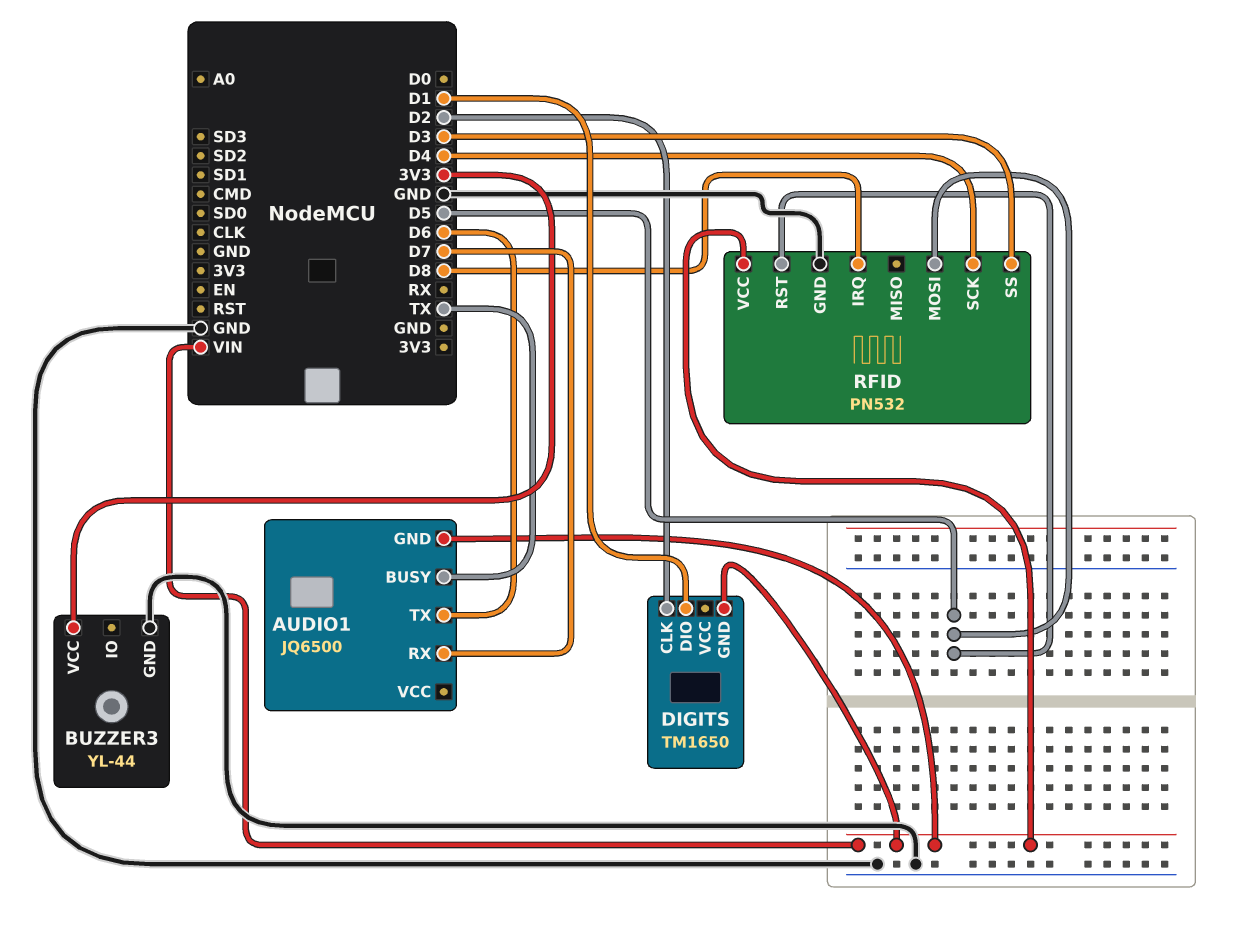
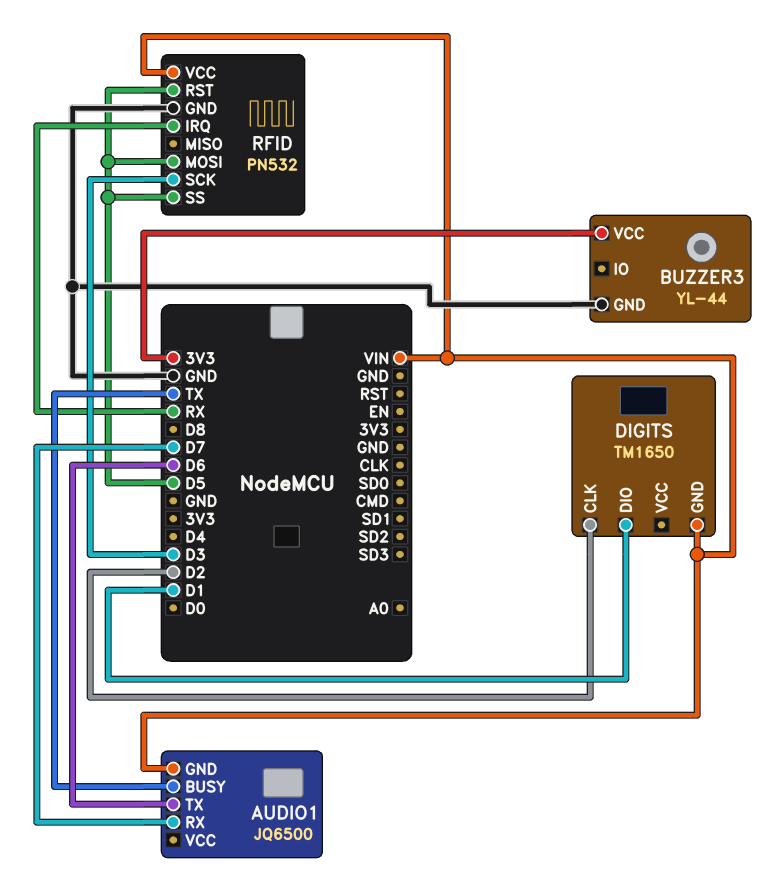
RFID pin IRQ: D8 -> RX
RFID pin SCK: D4 -> D3
RFID pin SS: D3 -> D5

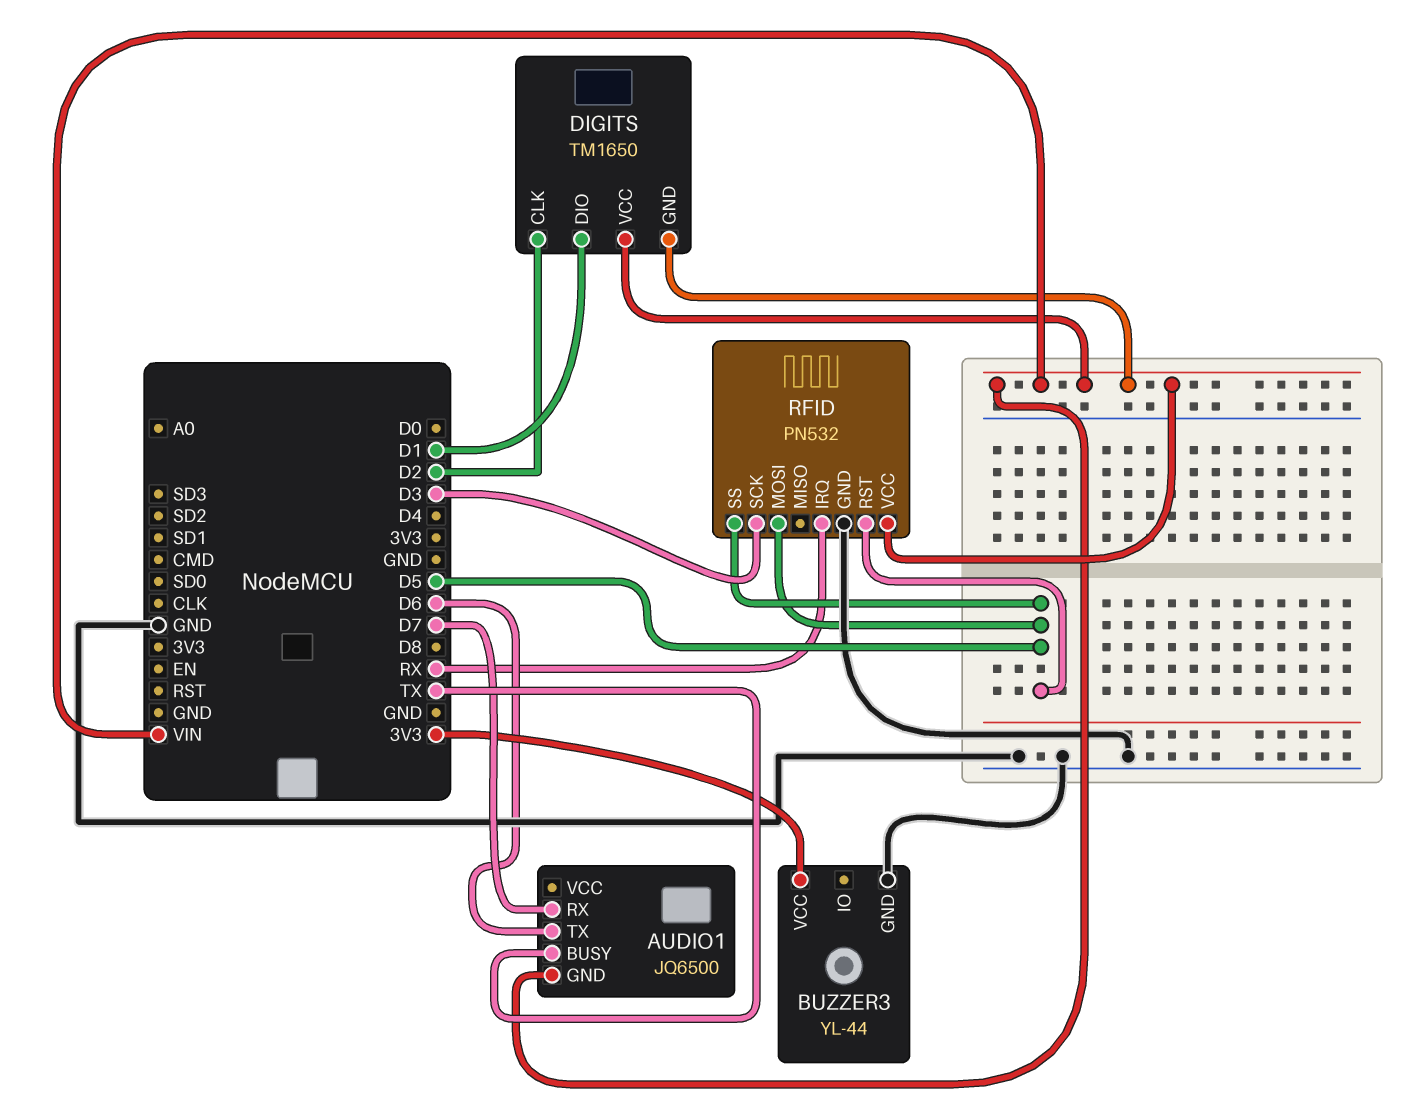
DIGITS pin VCC: none -> VIN

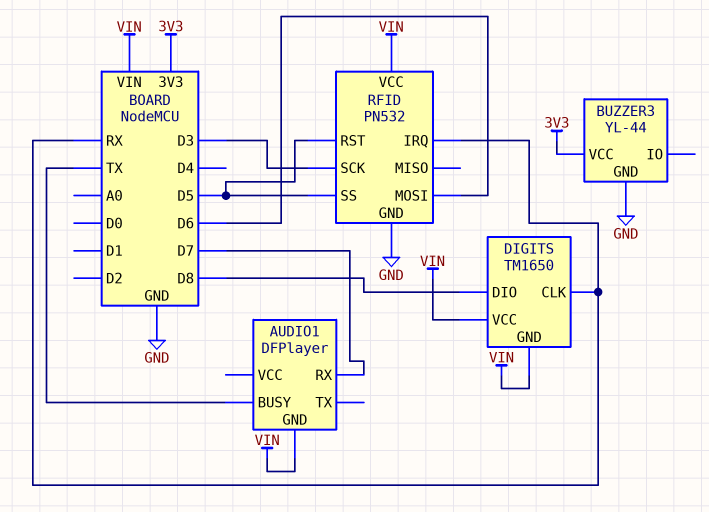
AUDIO1: JQ6500 -> DFPlayer
AUDIO1 pin TX: D6 -> none
DIGITS pin CLK: D2 -> RX
DIGITS pin DIO: D1 -> D8
RFID pin MOSI: D5 -> D6

